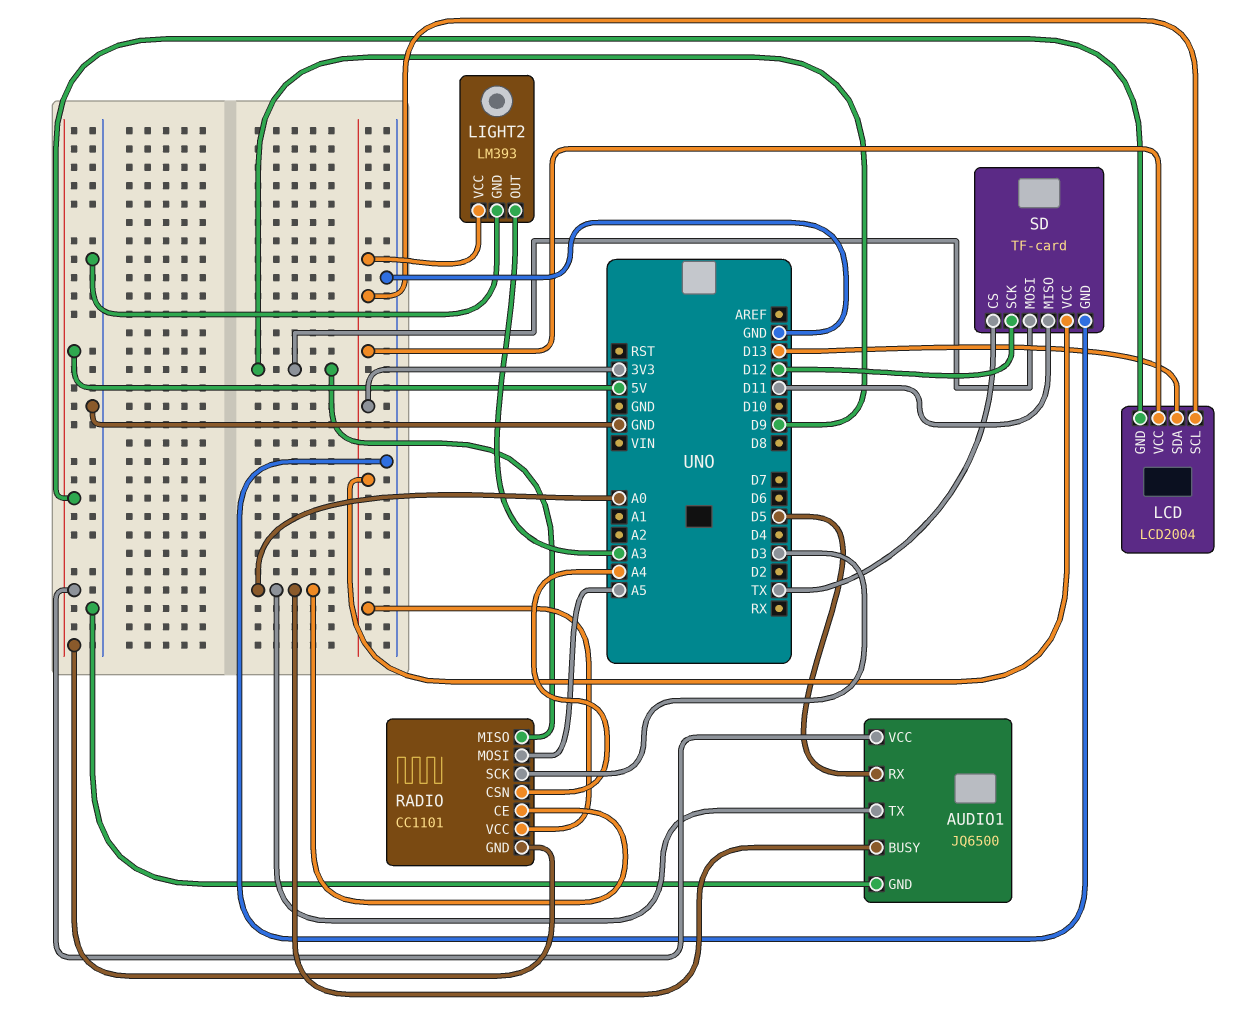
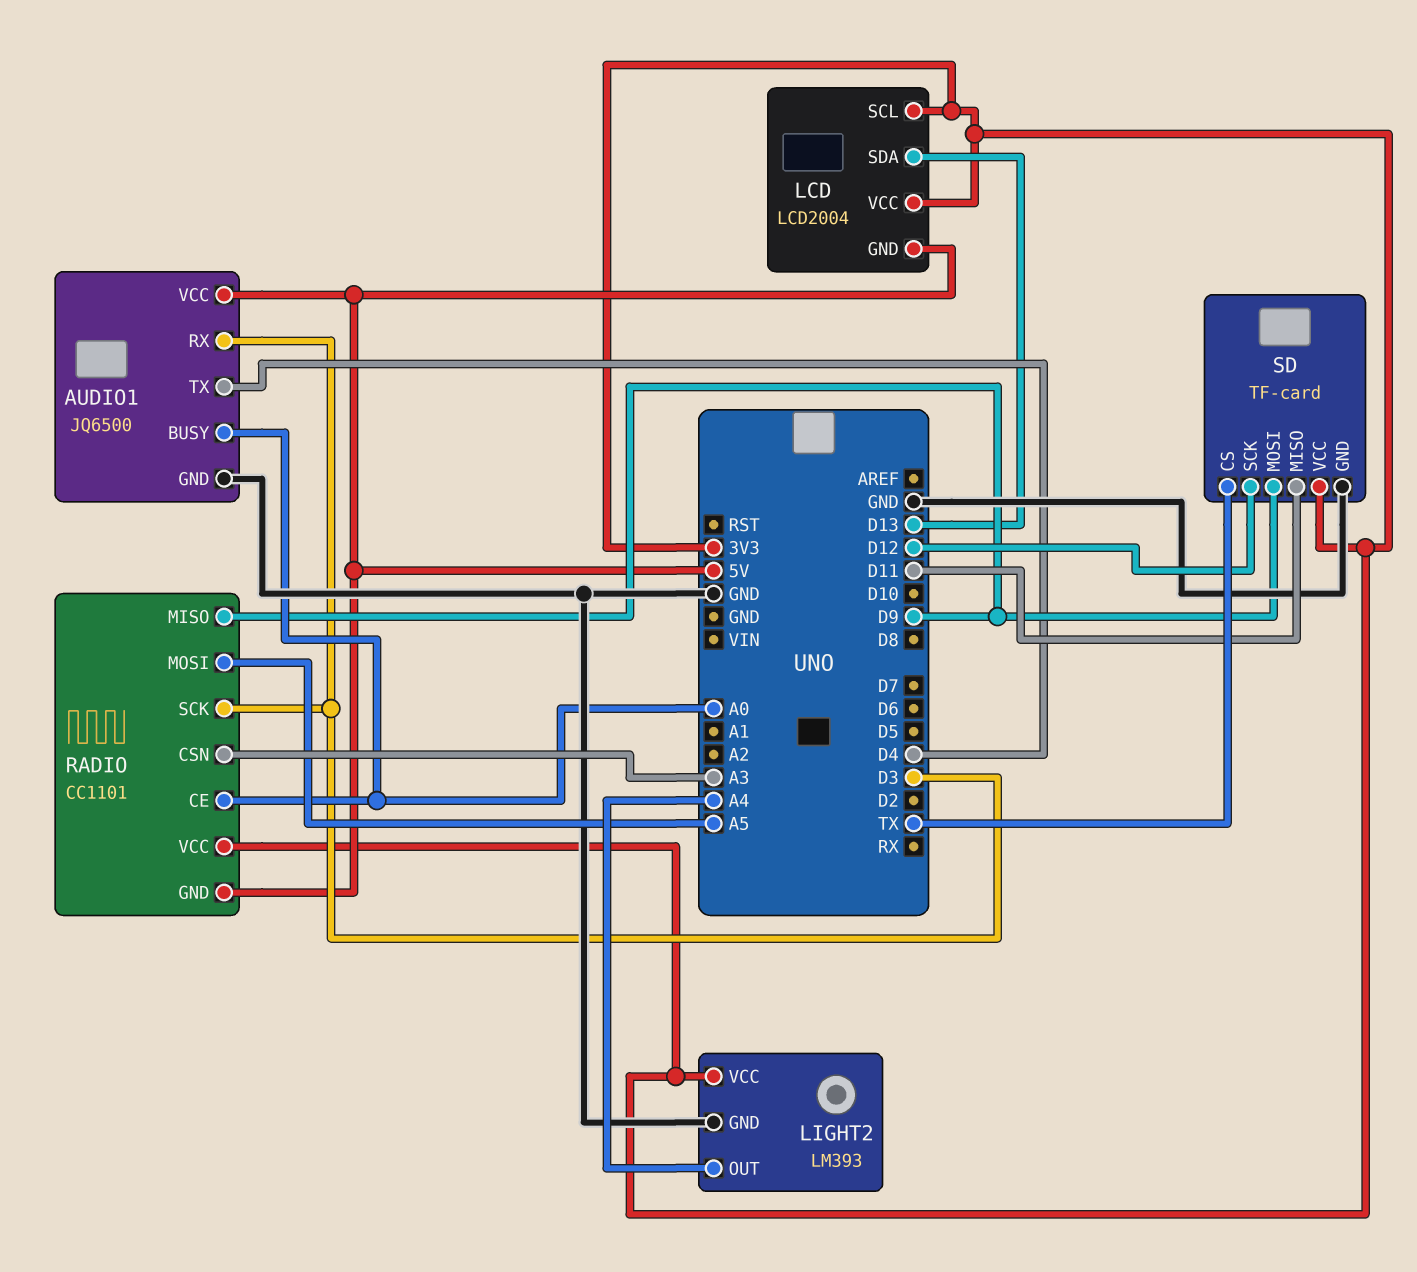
AUDIO1 pin RX: D5 -> D3
AUDIO1 pin TX: A0 -> D4
LIGHT2 pin OUT: A3 -> A4
RADIO pin CSN: A4 -> A3

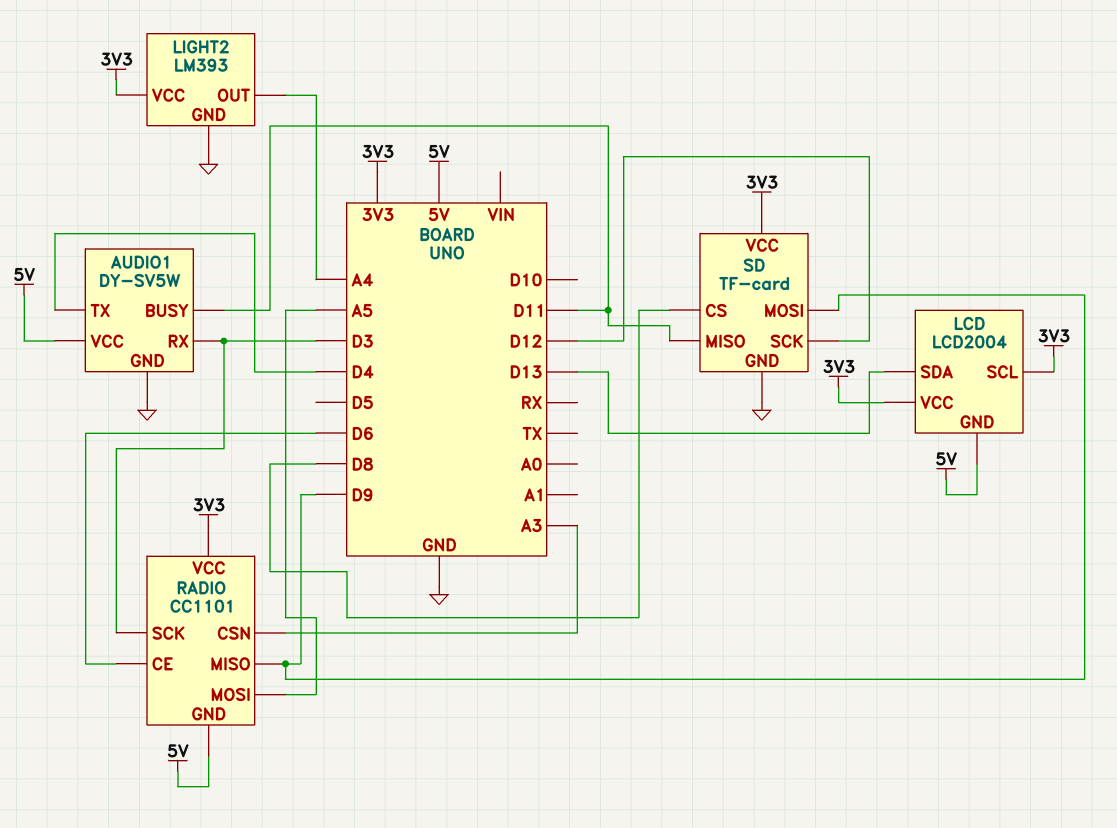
AUDIO1: JQ6500 -> DY-SV5W
AUDIO1 pin BUSY: A0 -> D11
RADIO pin CE: A0 -> D6
SD pin CS: TX -> D8

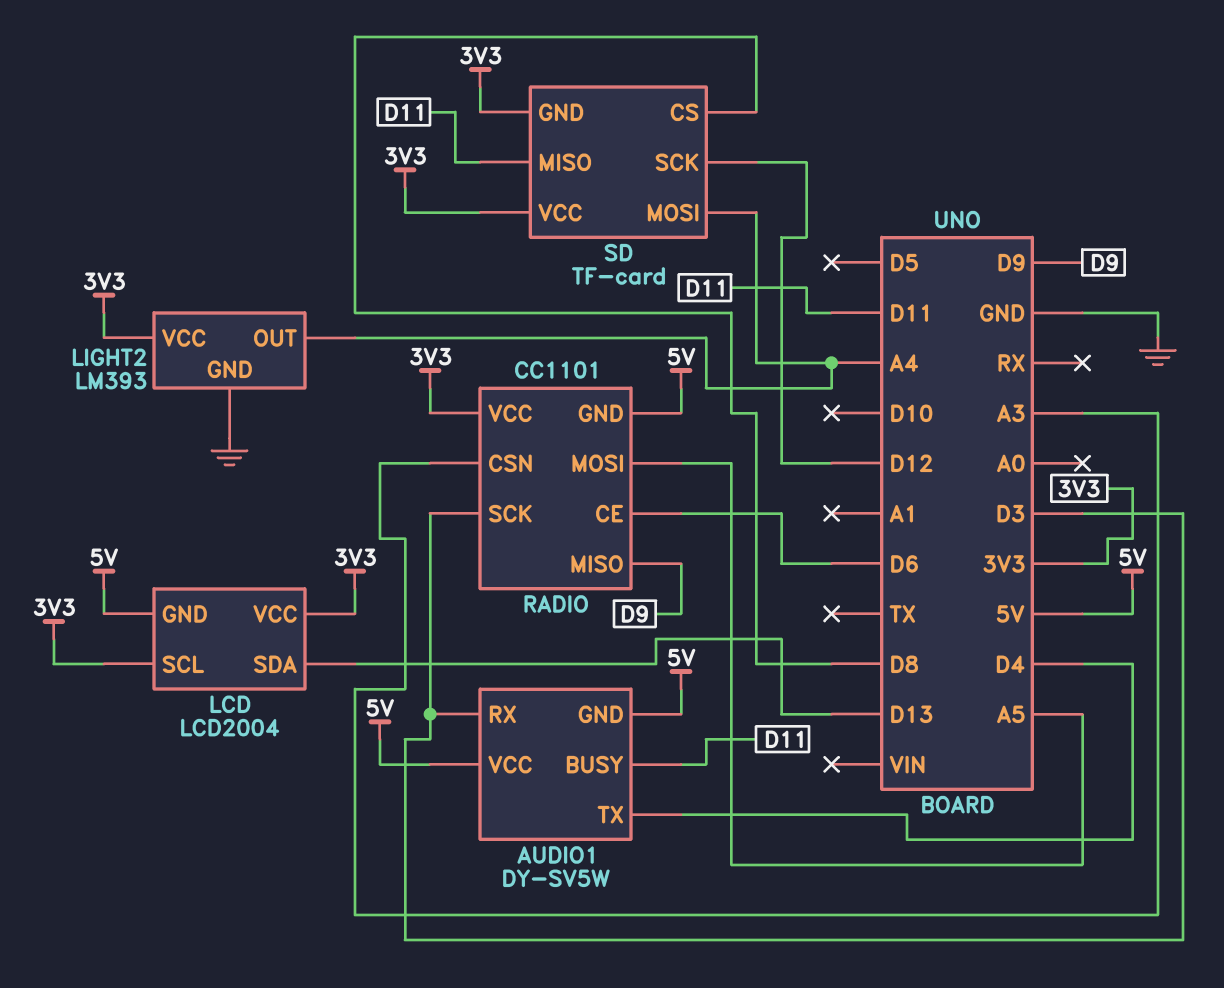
AUDIO1 pin GND: GND -> 5V
SD pin GND: GND -> 3V3
SD pin MOSI: D9 -> A4

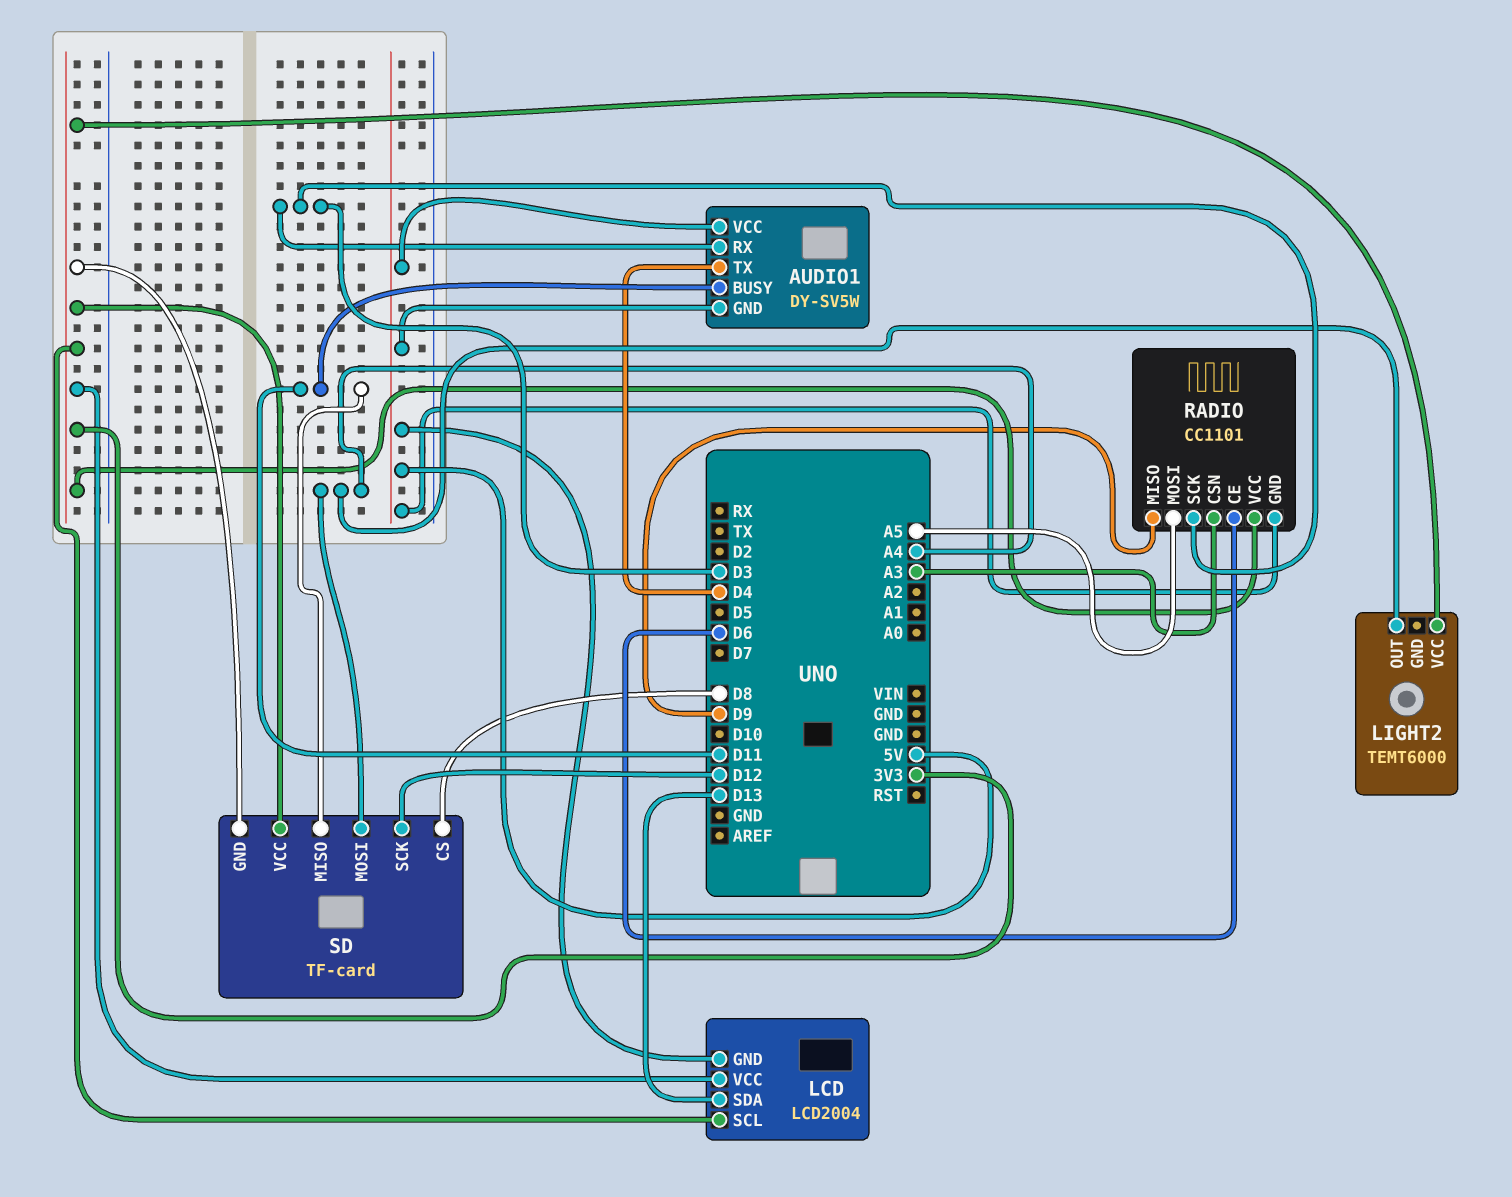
LIGHT2: LM393 -> TEMT6000
LIGHT2 pin GND: GND -> none

